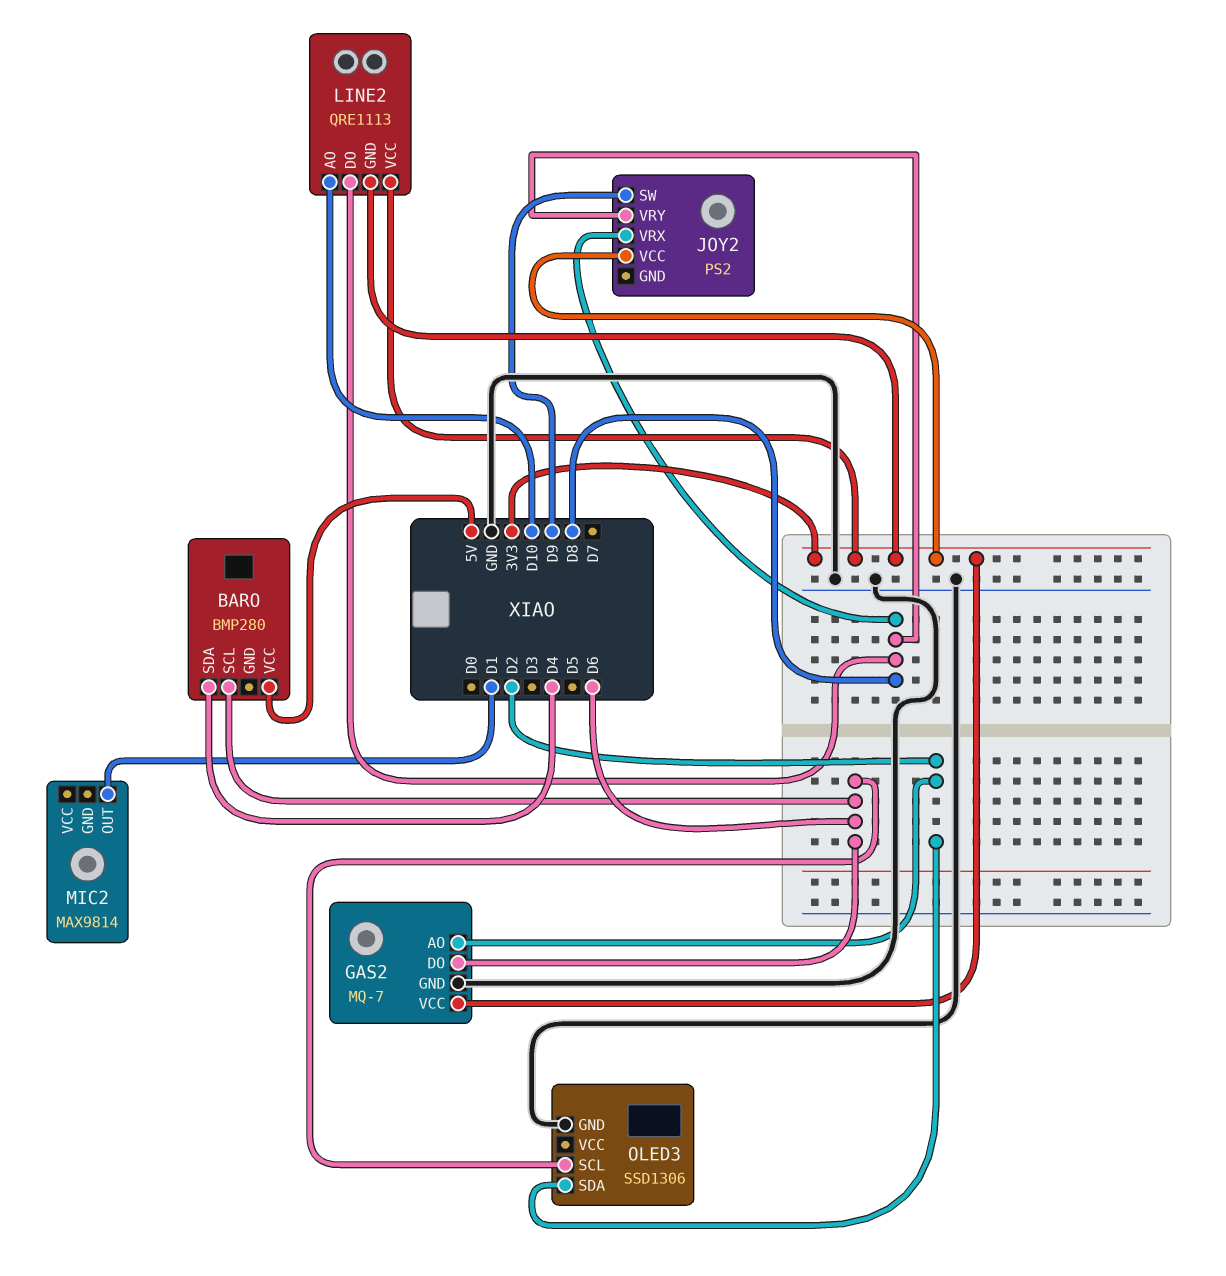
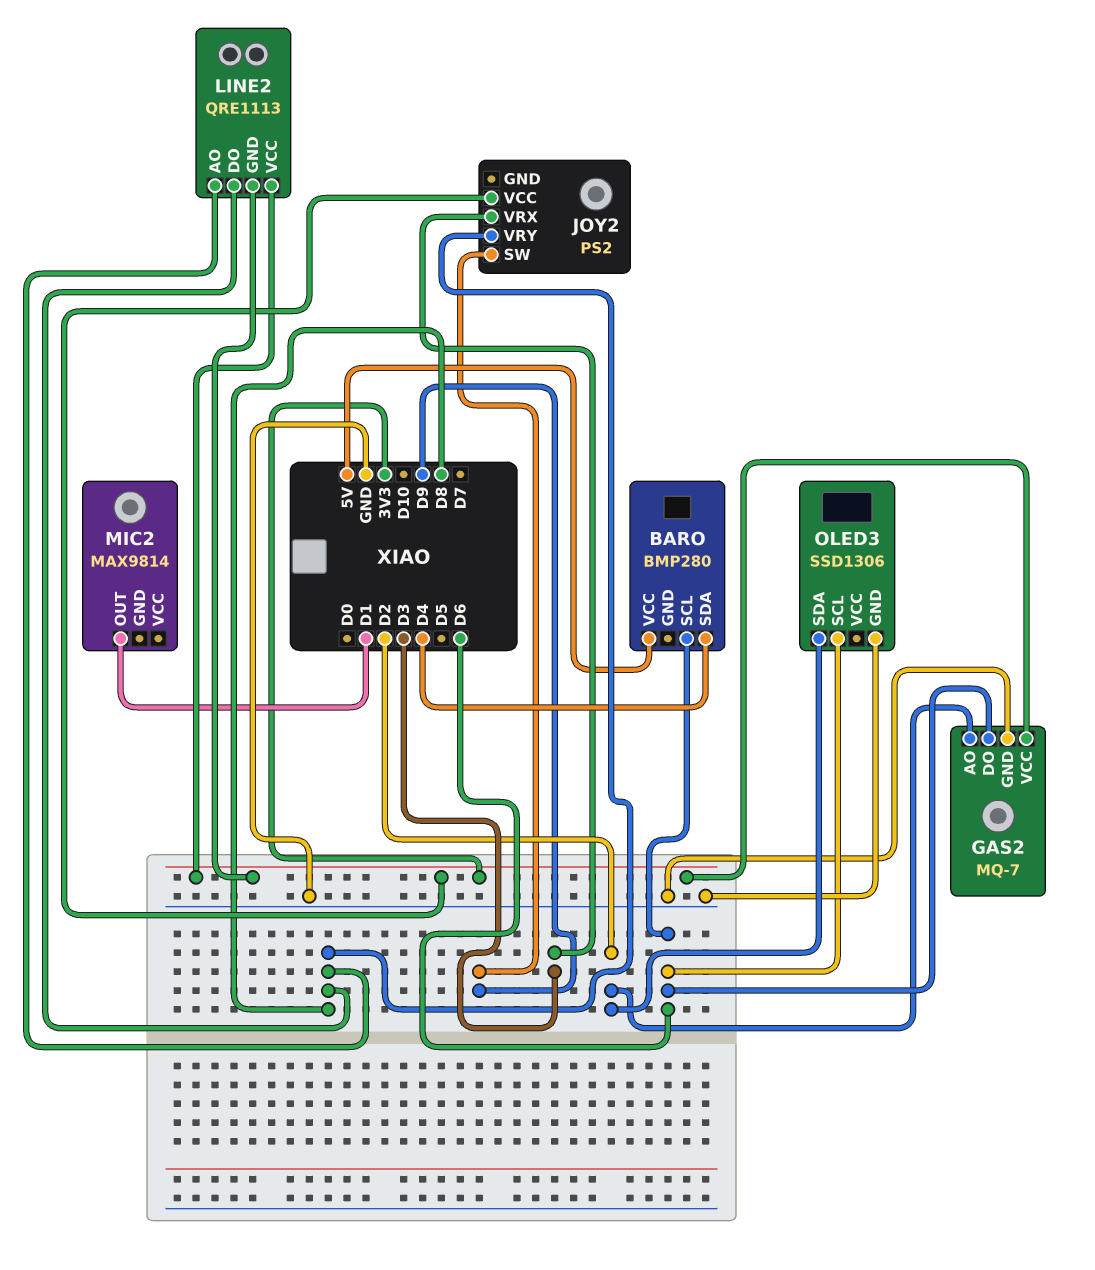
JOY2 pin VRX: D8 -> D3
LINE2 pin AO: D10 -> D8

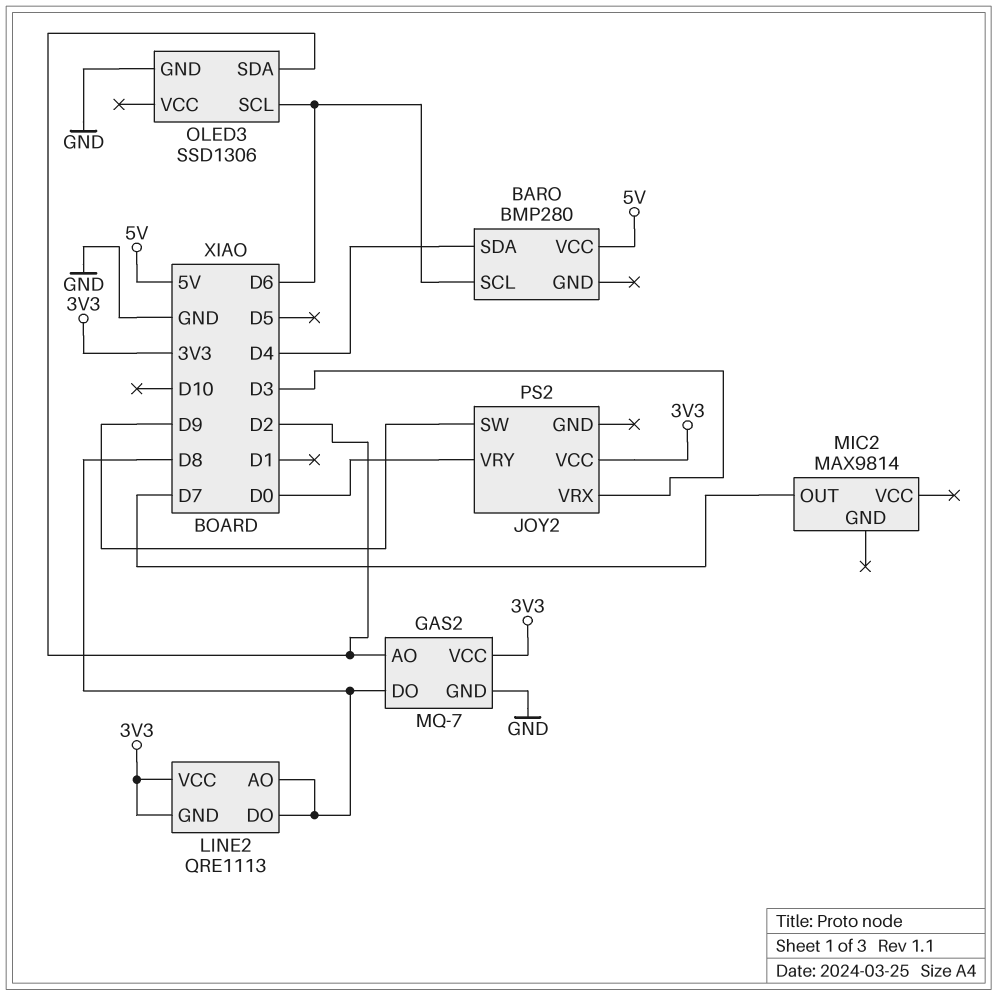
GAS2 pin DO: D6 -> D8
JOY2 pin VRY: D8 -> D0
MIC2 pin OUT: D1 -> D7

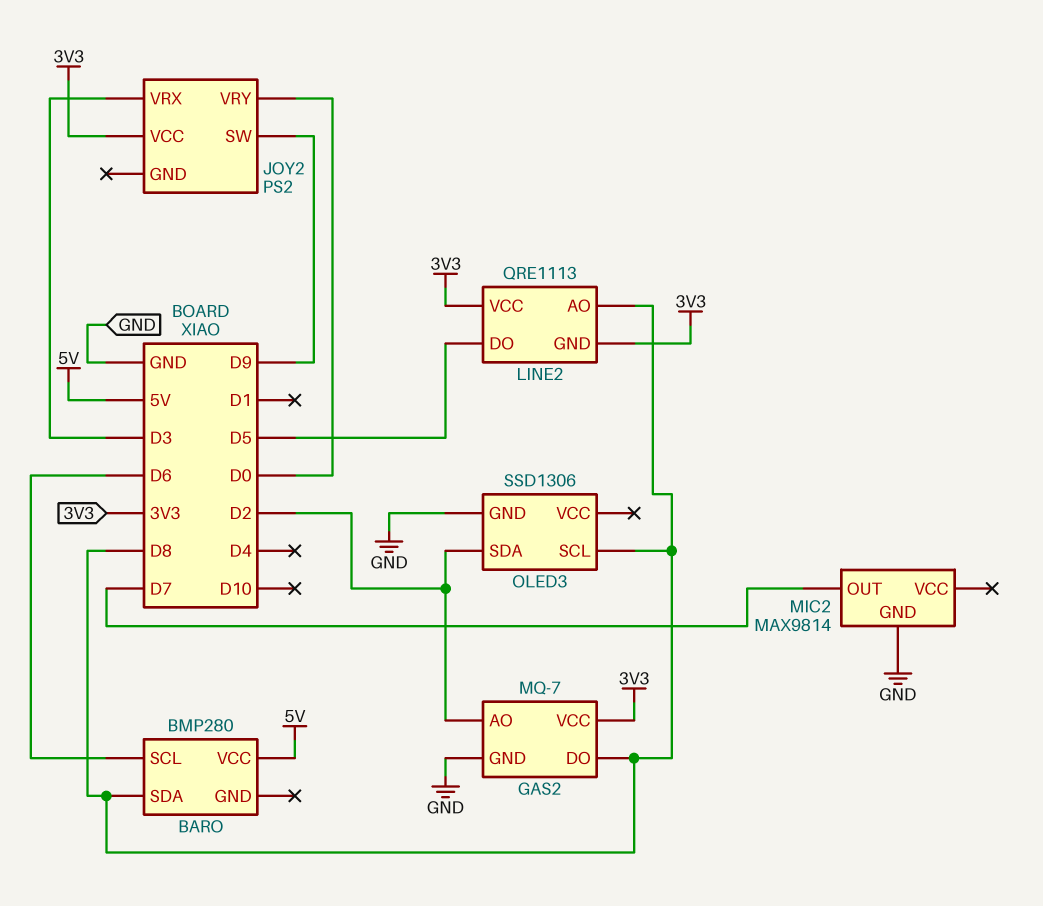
BARO pin SDA: D4 -> D8
LINE2 pin DO: D8 -> D5
MIC2 pin GND: none -> GND
OLED3 pin SCL: D6 -> D8

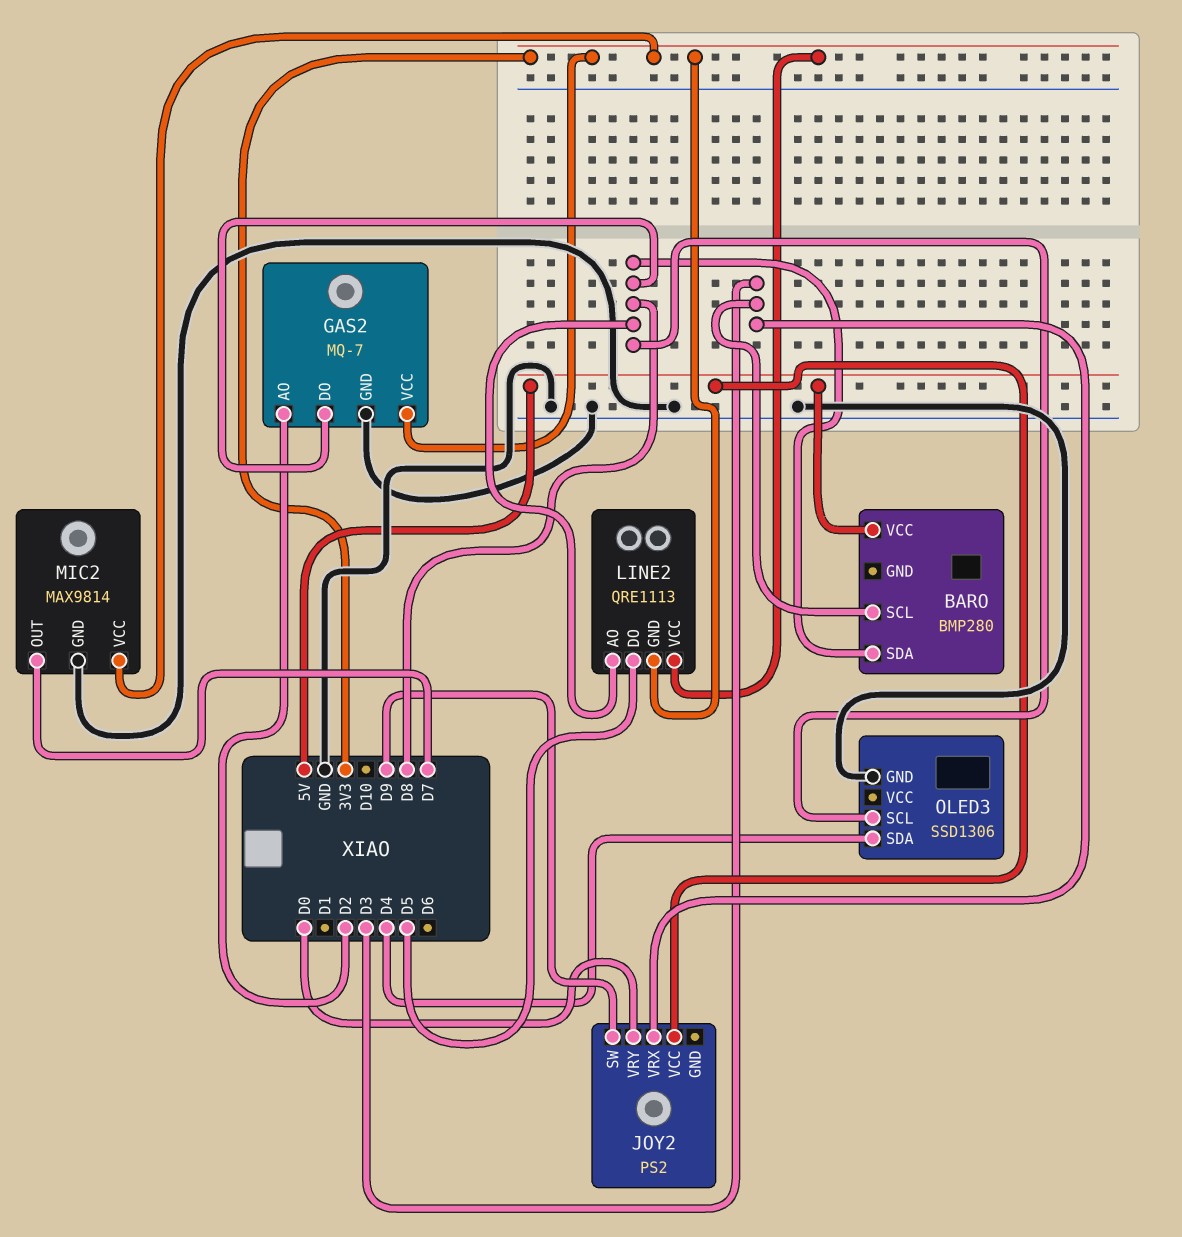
BARO pin SCL: D6 -> D3
JOY2 pin VCC: 3V3 -> 5V
MIC2 pin VCC: none -> 3V3
OLED3 pin SDA: D2 -> D4

